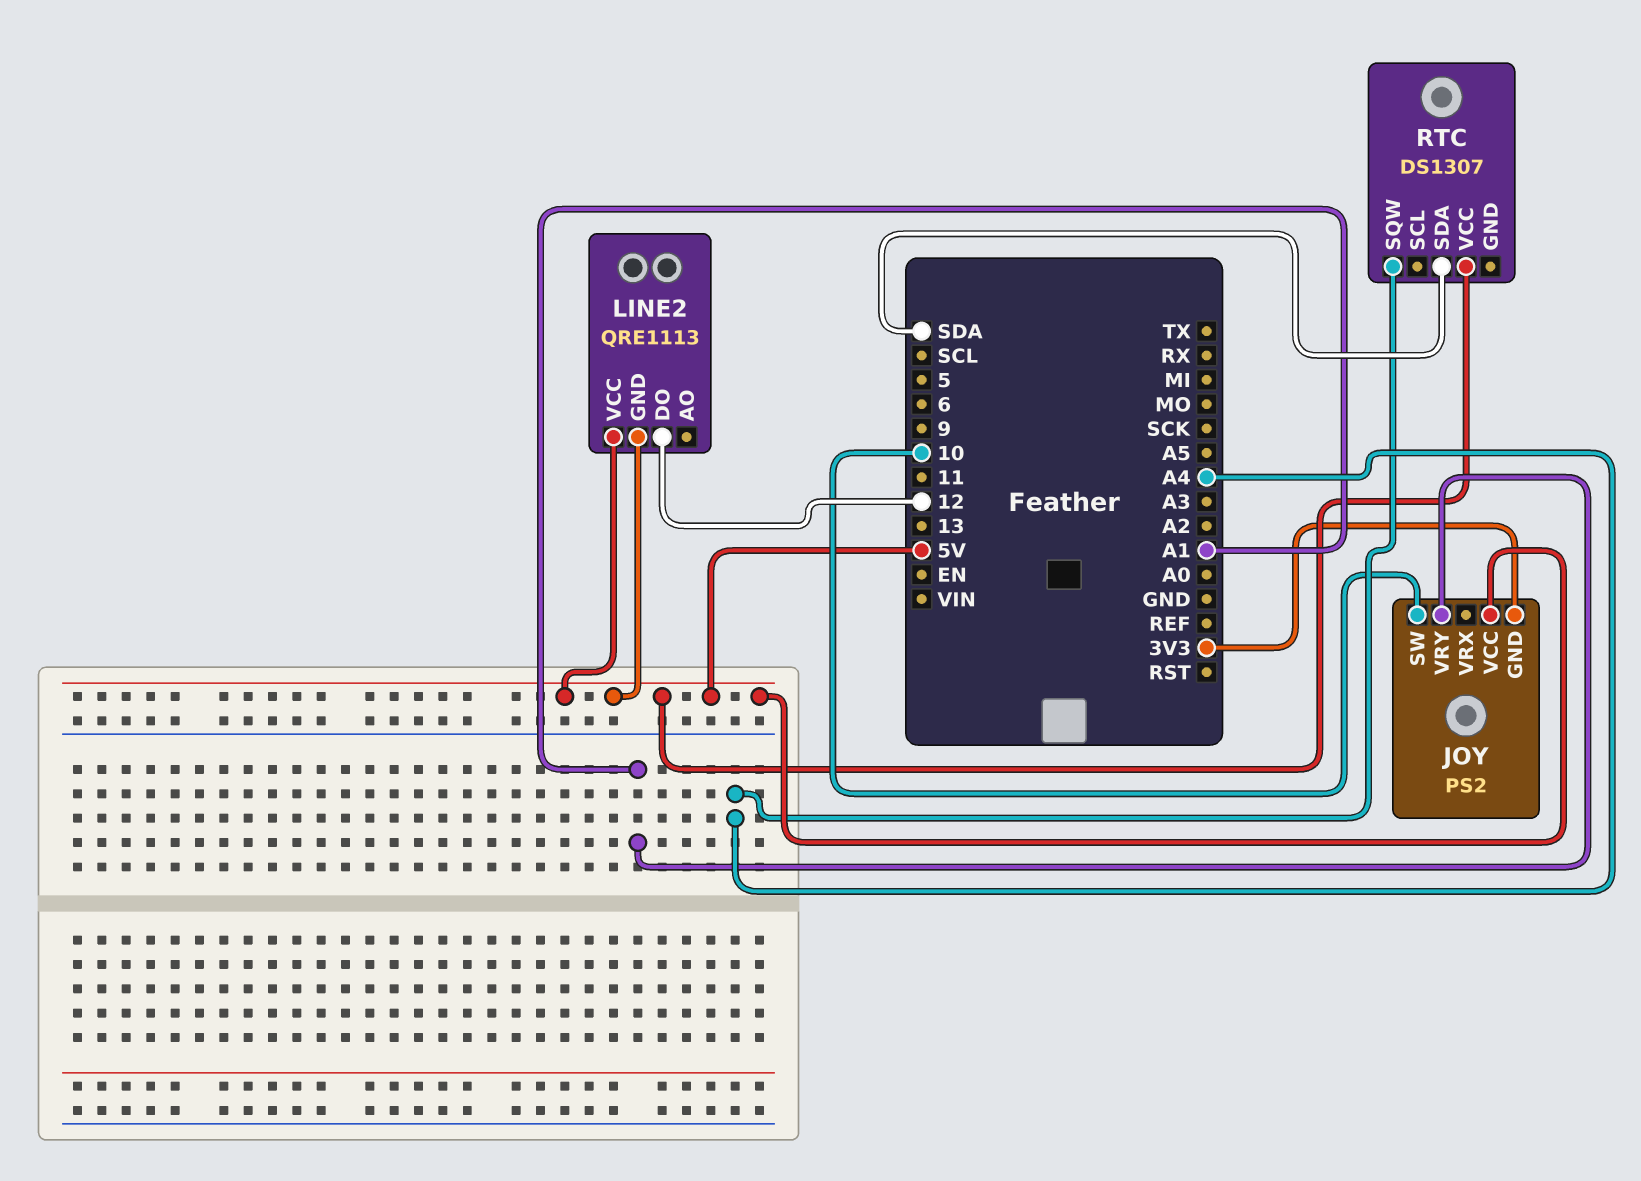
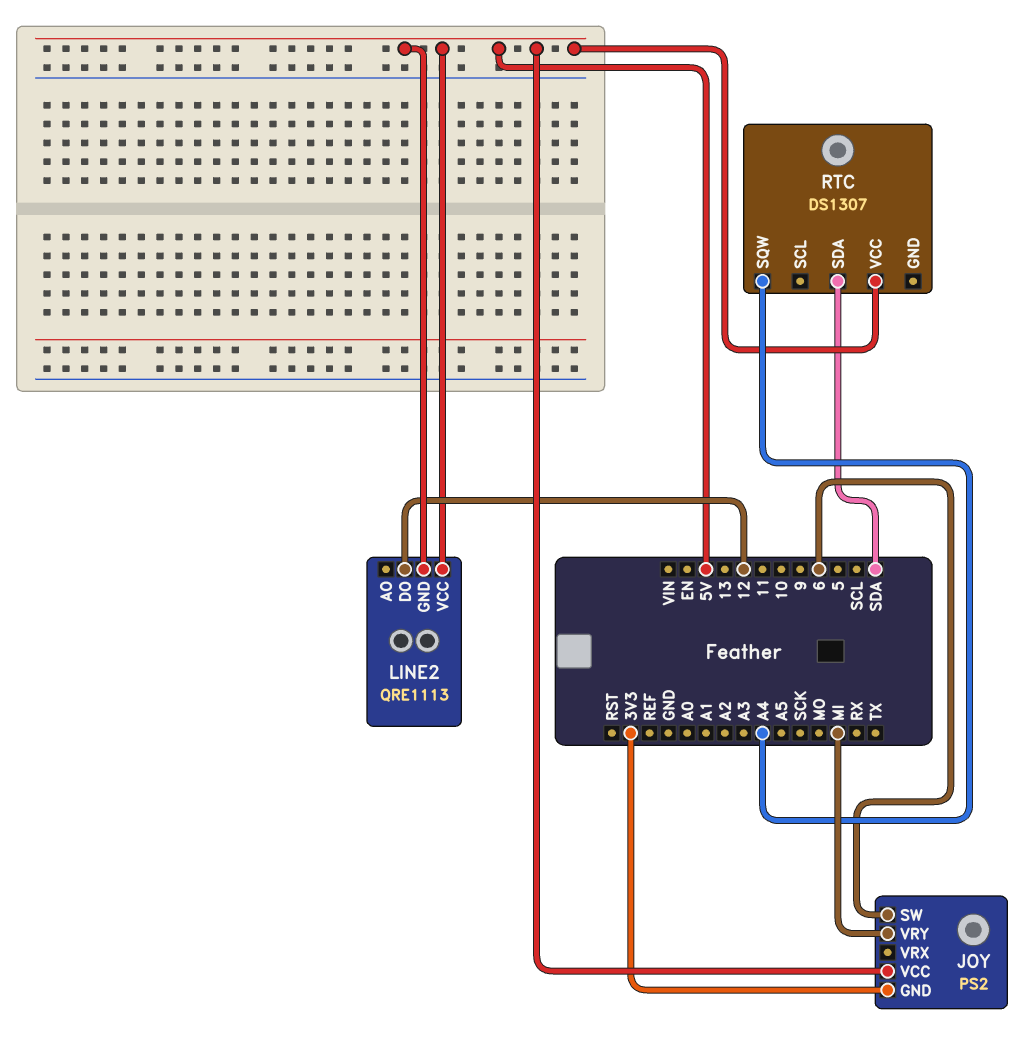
JOY pin SW: 10 -> 6
JOY pin VRY: A1 -> MI

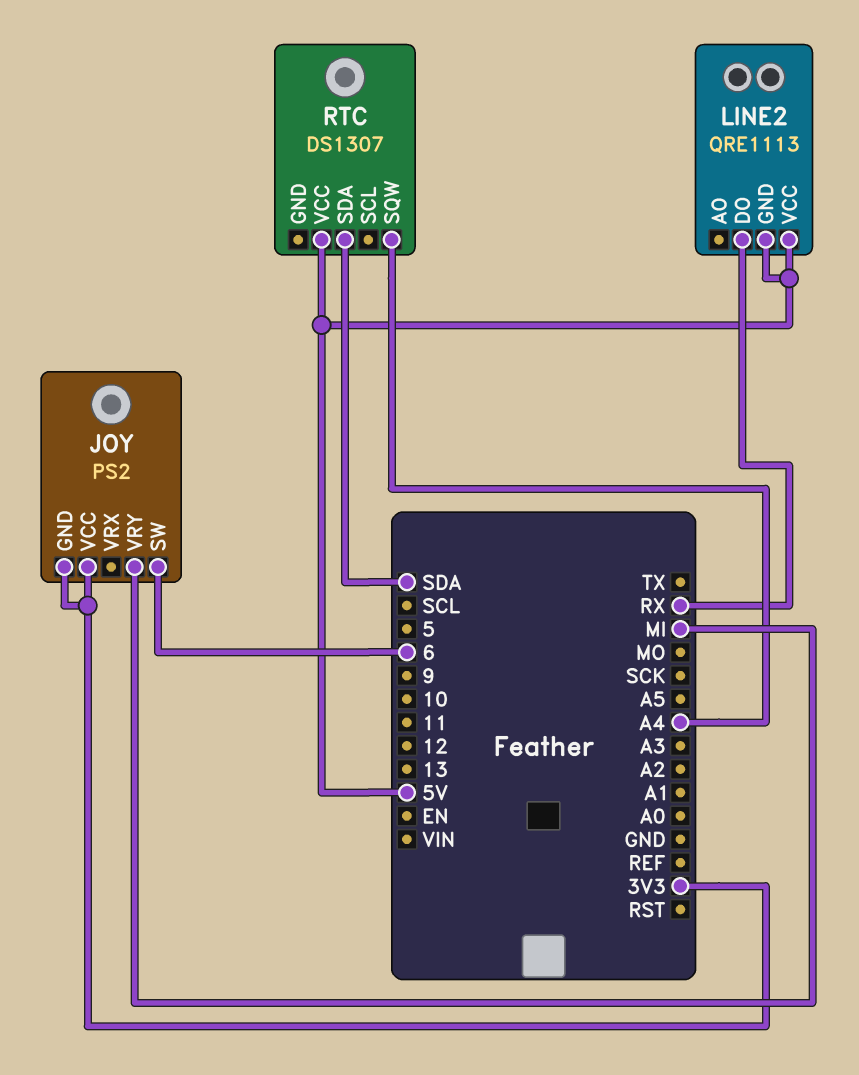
JOY pin VCC: 5V -> 3V3
LINE2 pin DO: 12 -> RX

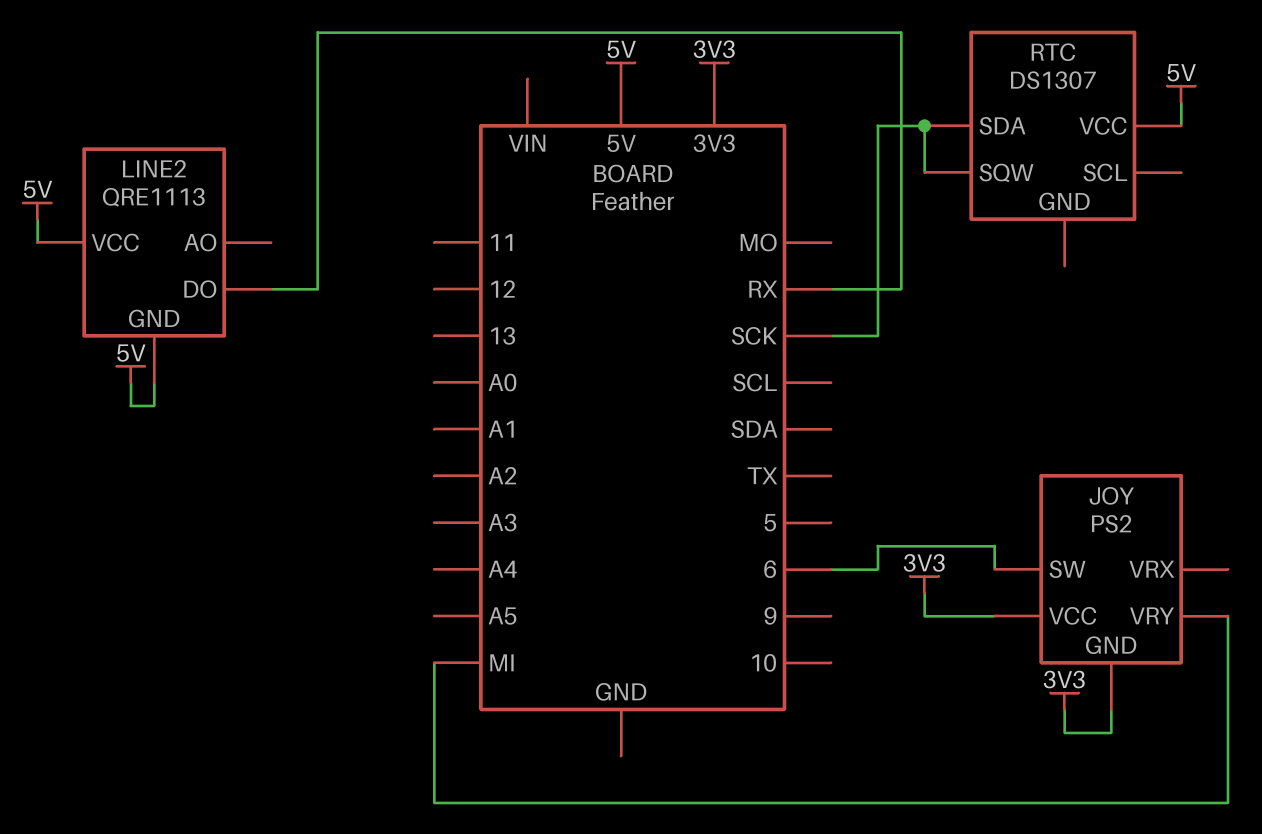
RTC pin SDA: SDA -> SCK
RTC pin SQW: A4 -> SCK

